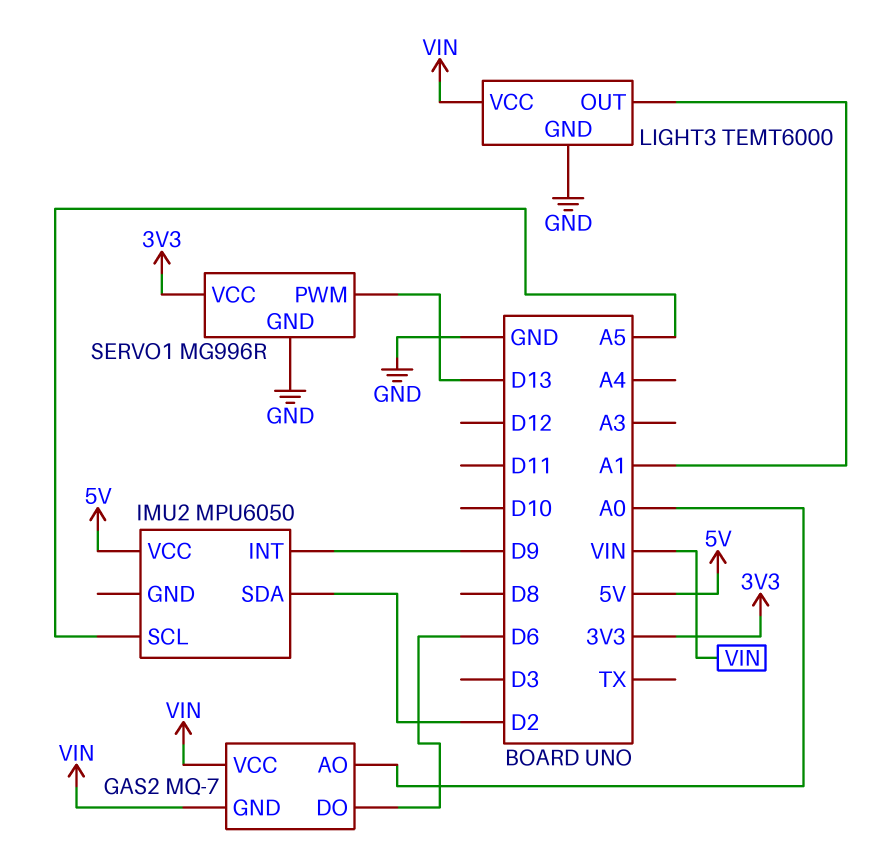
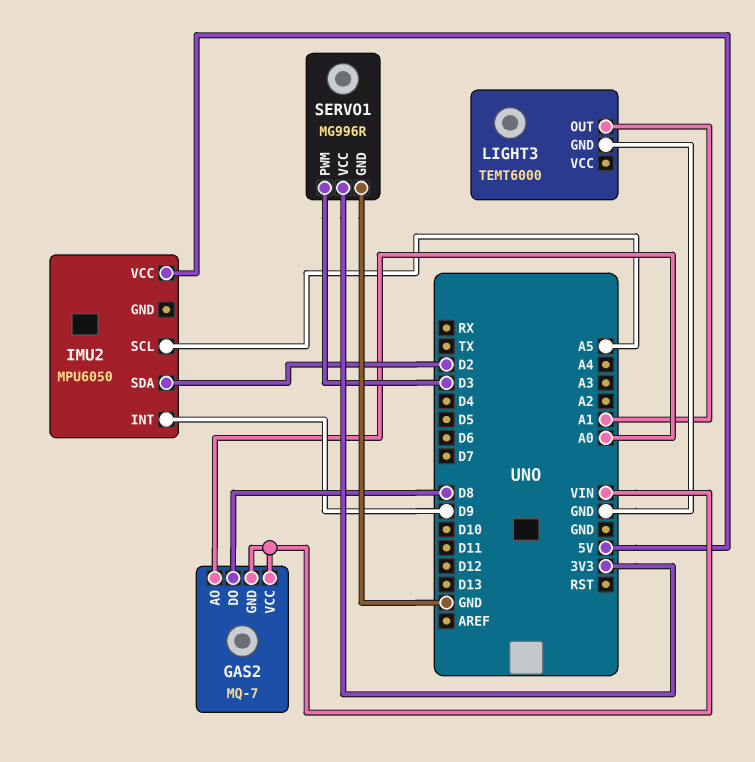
GAS2 pin DO: D6 -> D8
LIGHT3 pin VCC: VIN -> none
SERVO1 pin PWM: D13 -> D3

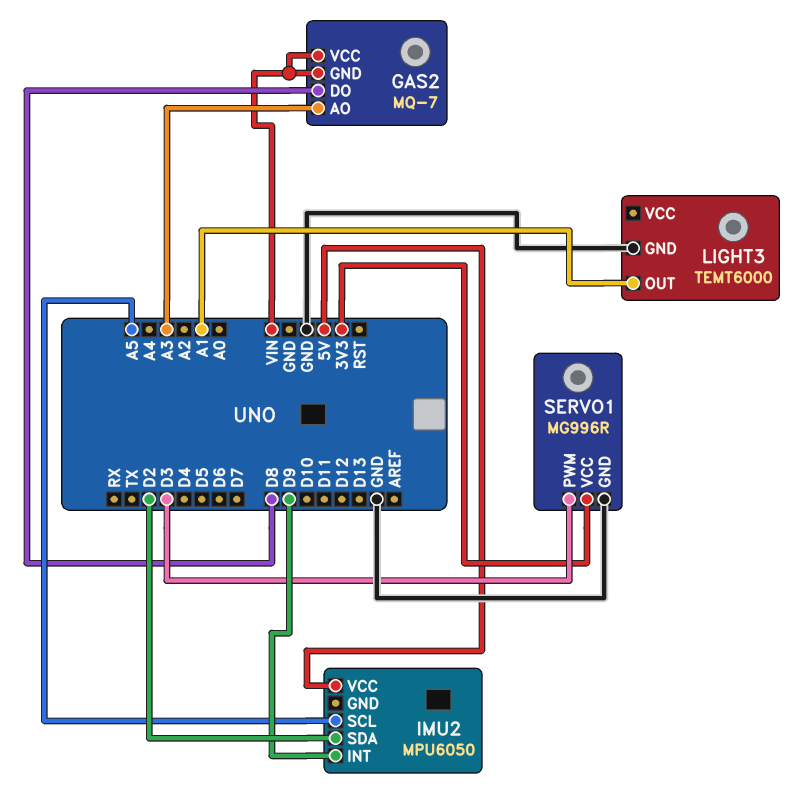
GAS2 pin AO: A0 -> A3

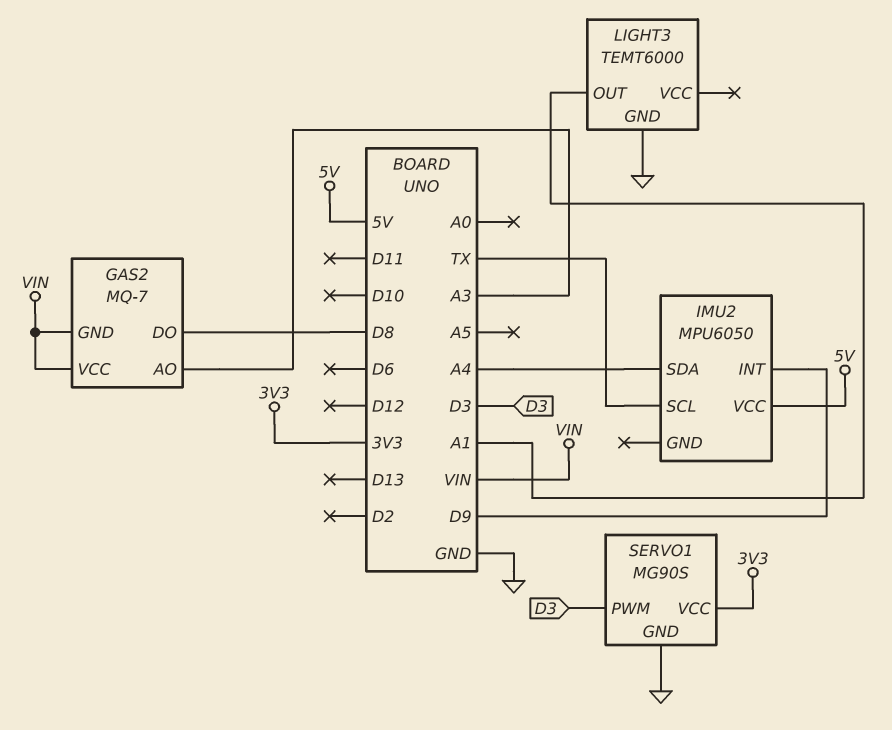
IMU2 pin SCL: A5 -> TX
IMU2 pin SDA: D2 -> A4
SERVO1: MG996R -> MG90S

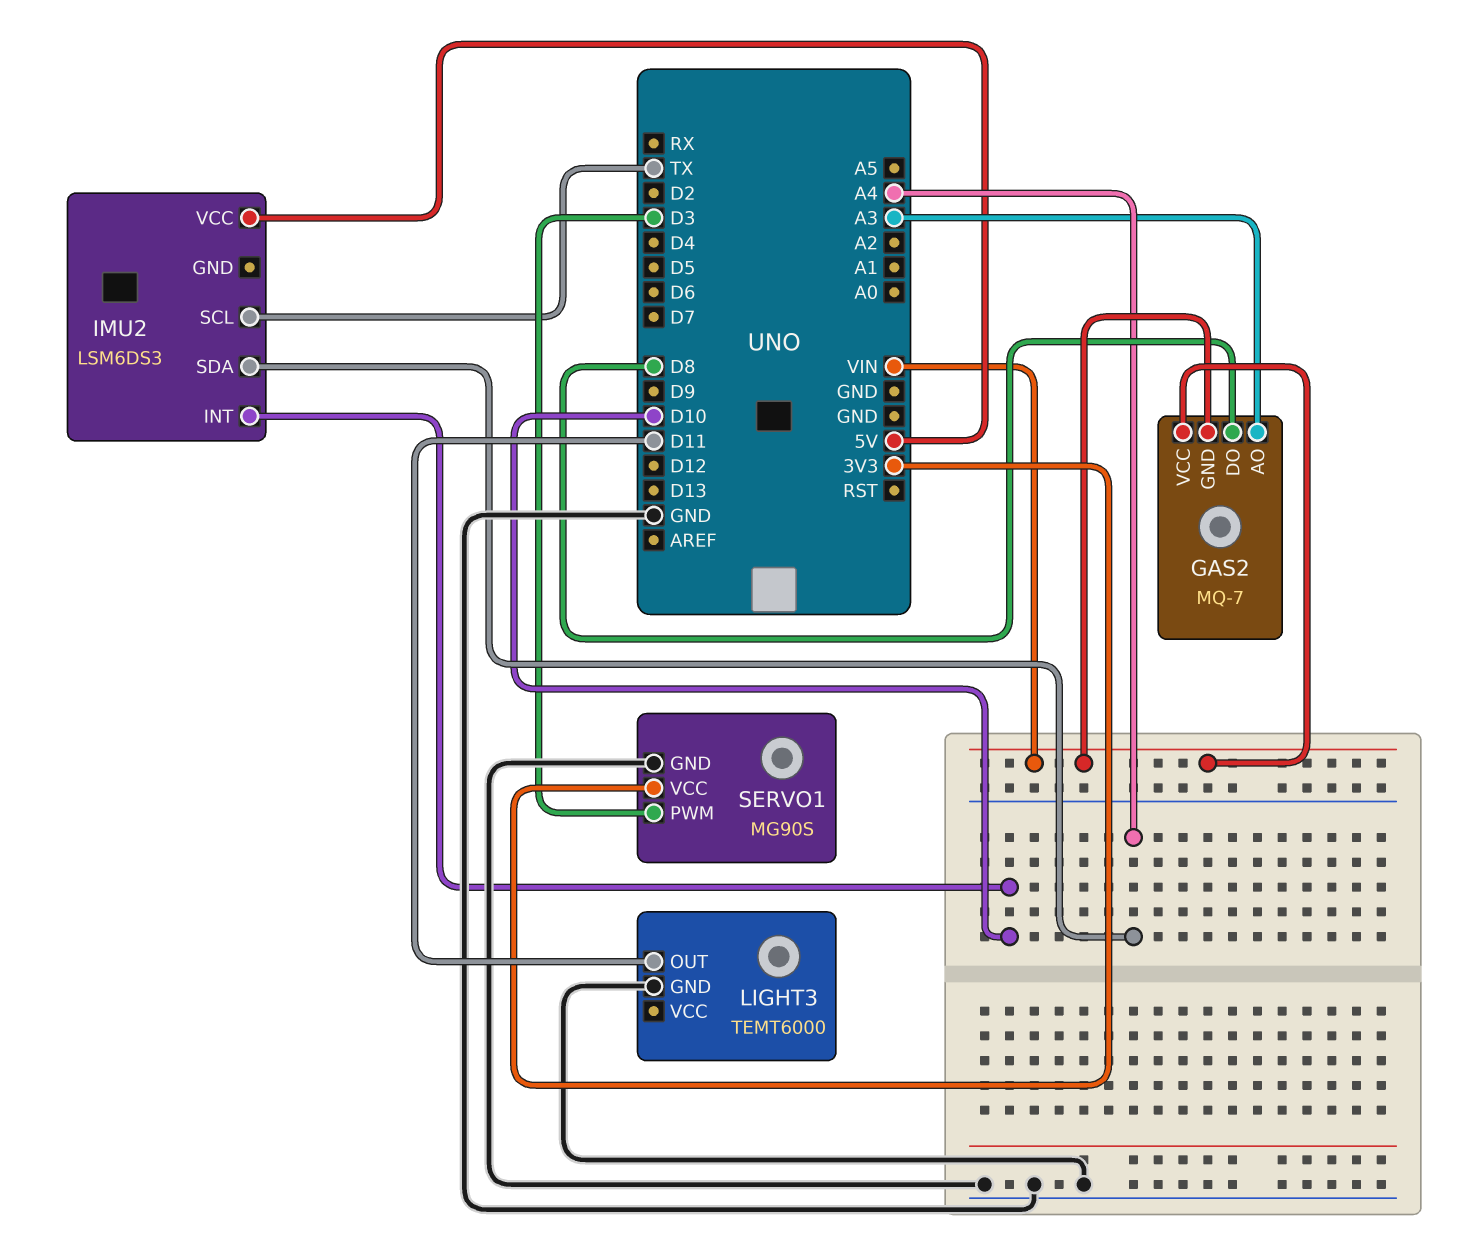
IMU2: MPU6050 -> LSM6DS3
IMU2 pin INT: D9 -> D10
LIGHT3 pin OUT: A1 -> D11

